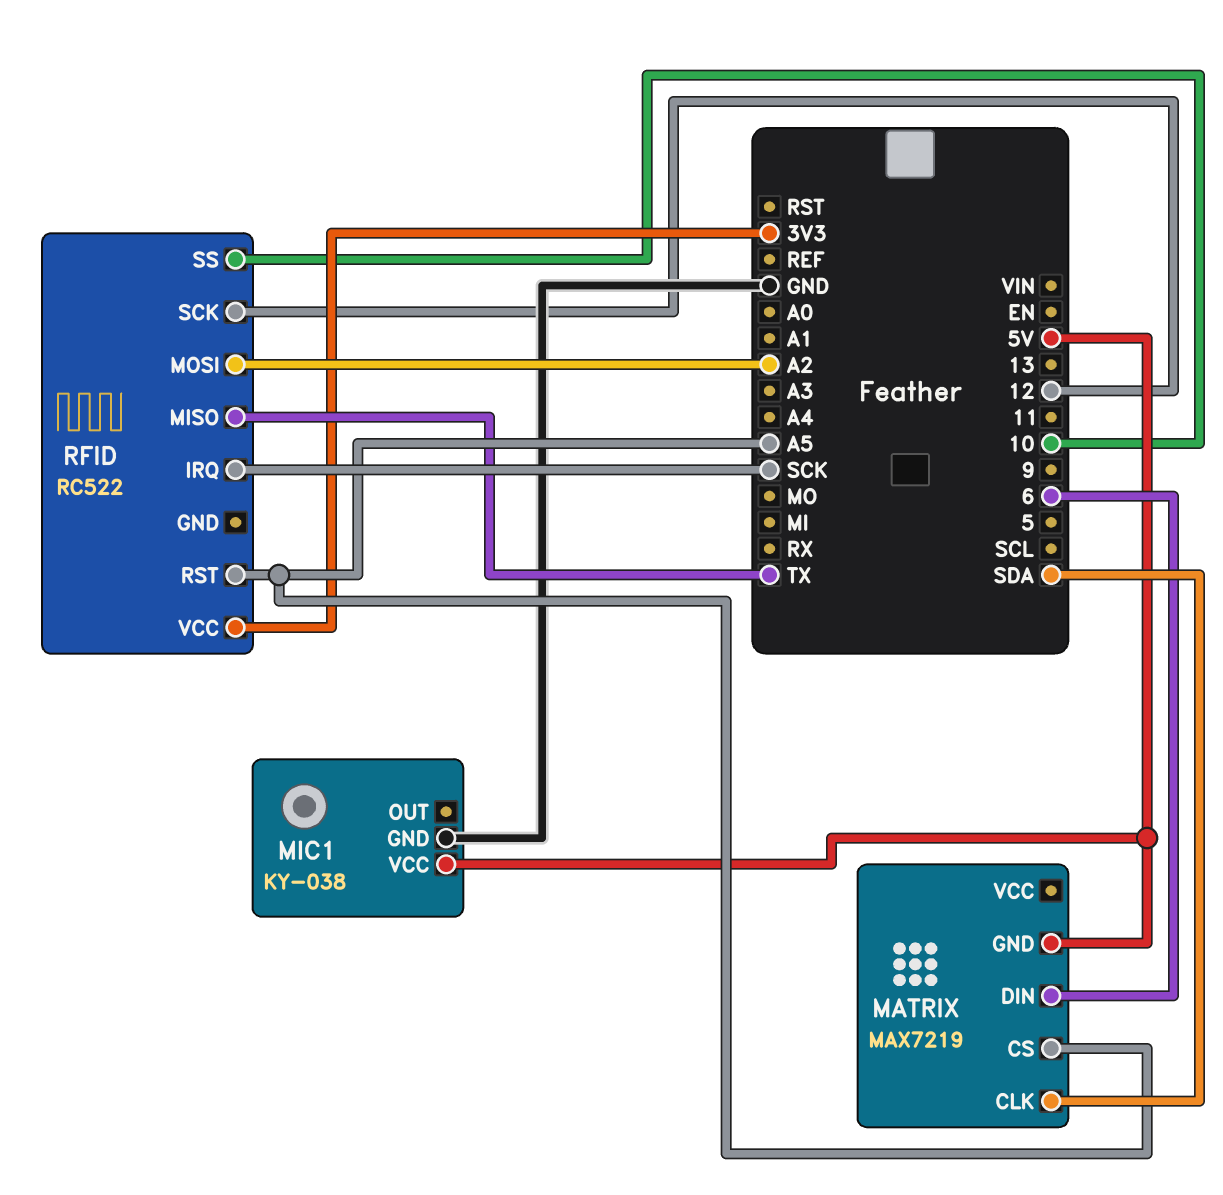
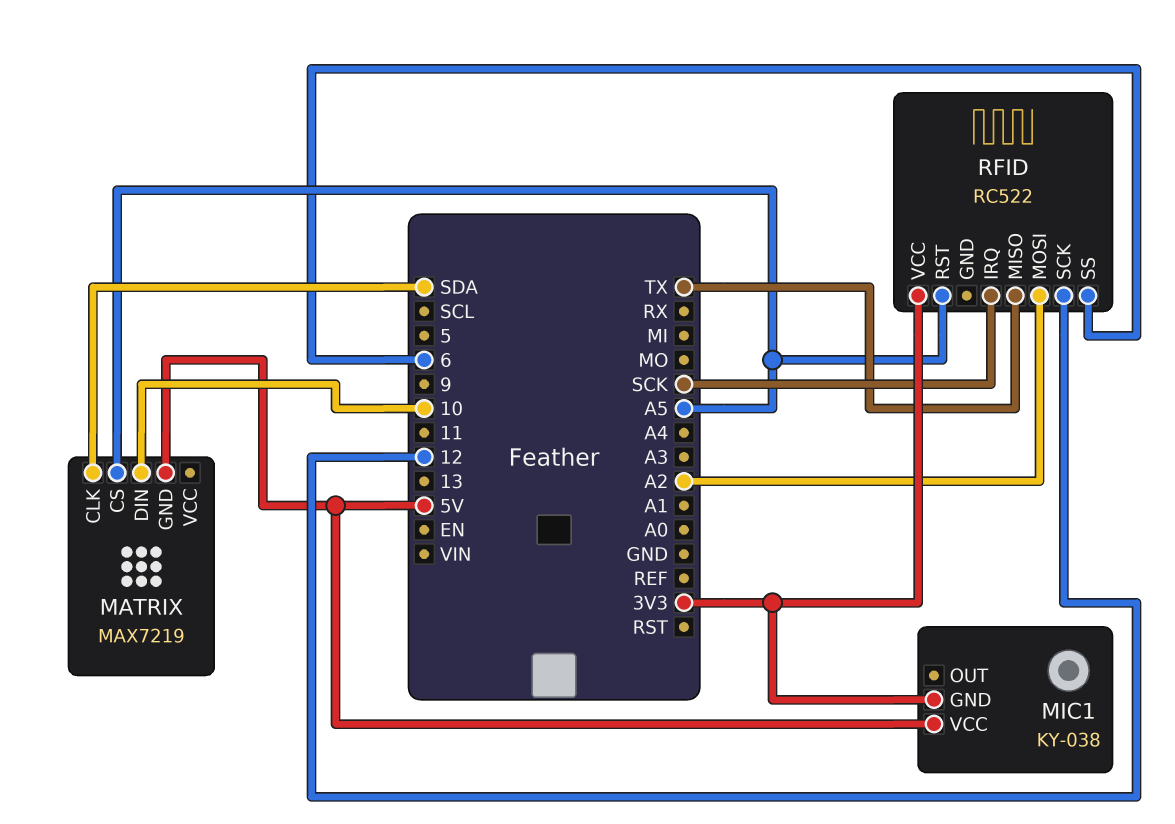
MATRIX pin DIN: 6 -> 10
MIC1 pin GND: GND -> 3V3
RFID pin SS: 10 -> 6

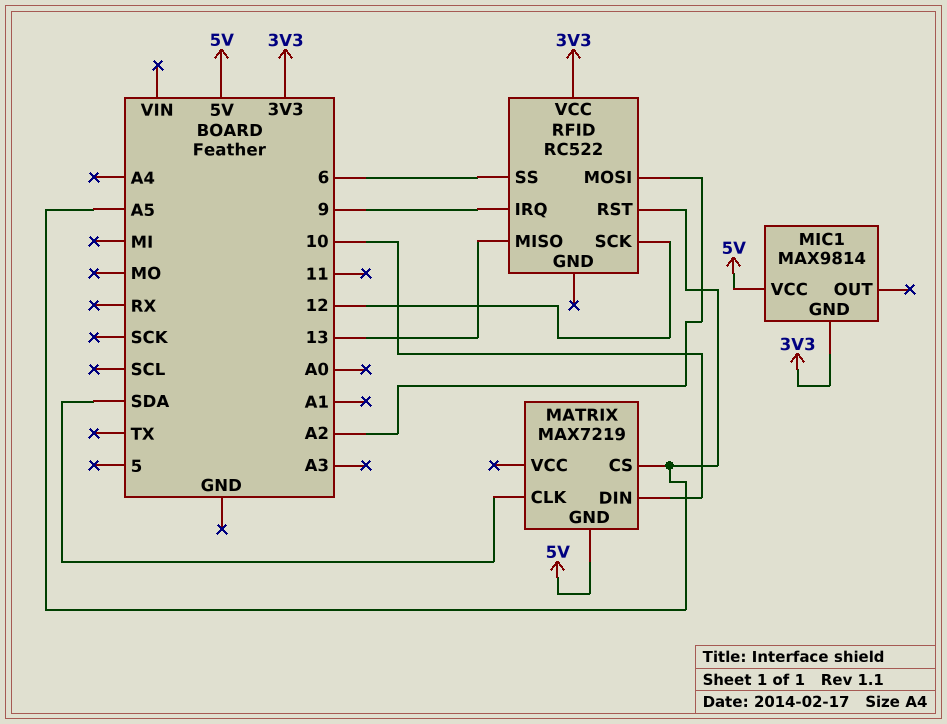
MIC1: KY-038 -> MAX9814
RFID pin IRQ: SCK -> 9
RFID pin MISO: TX -> 13

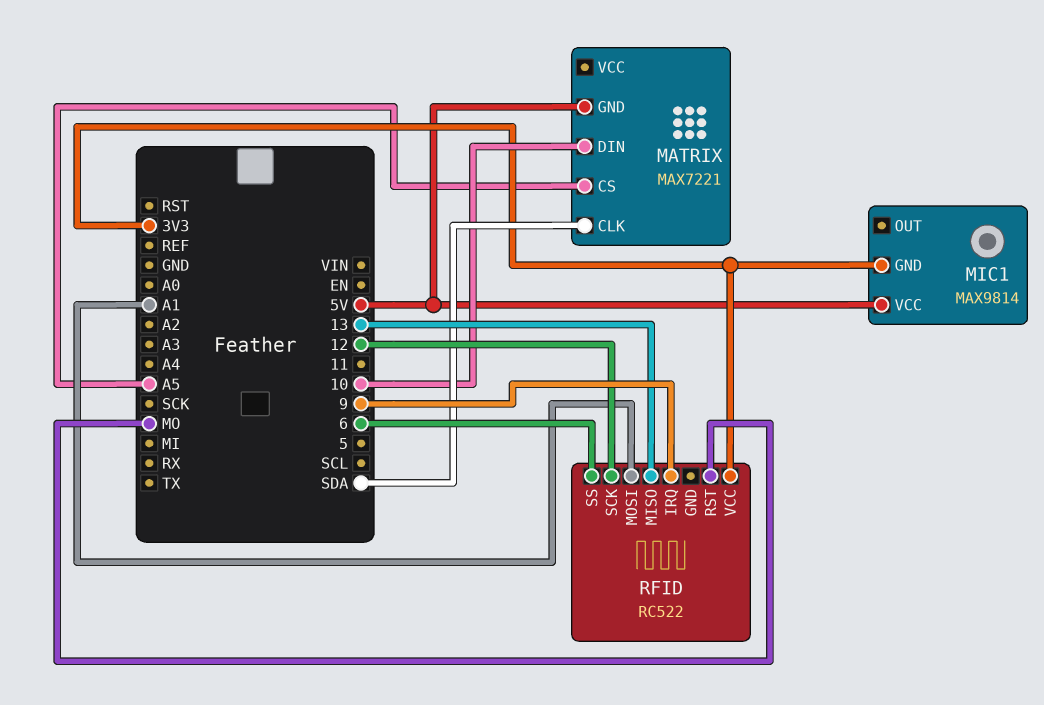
MATRIX: MAX7219 -> MAX7221
RFID pin MOSI: A2 -> A1
RFID pin RST: A5 -> MO

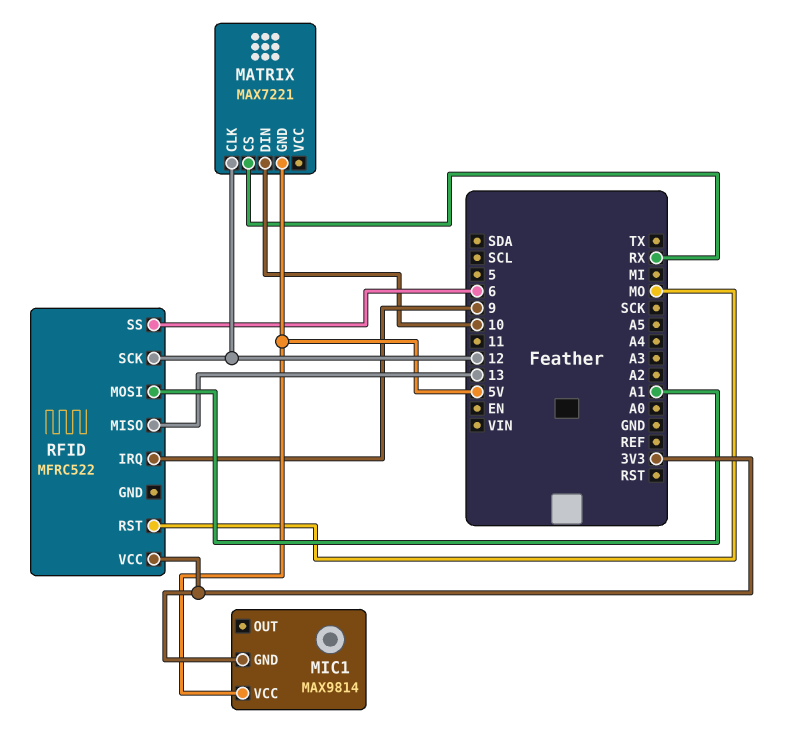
MATRIX pin CLK: SDA -> 12
MATRIX pin CS: A5 -> RX
RFID: RC522 -> MFRC522

